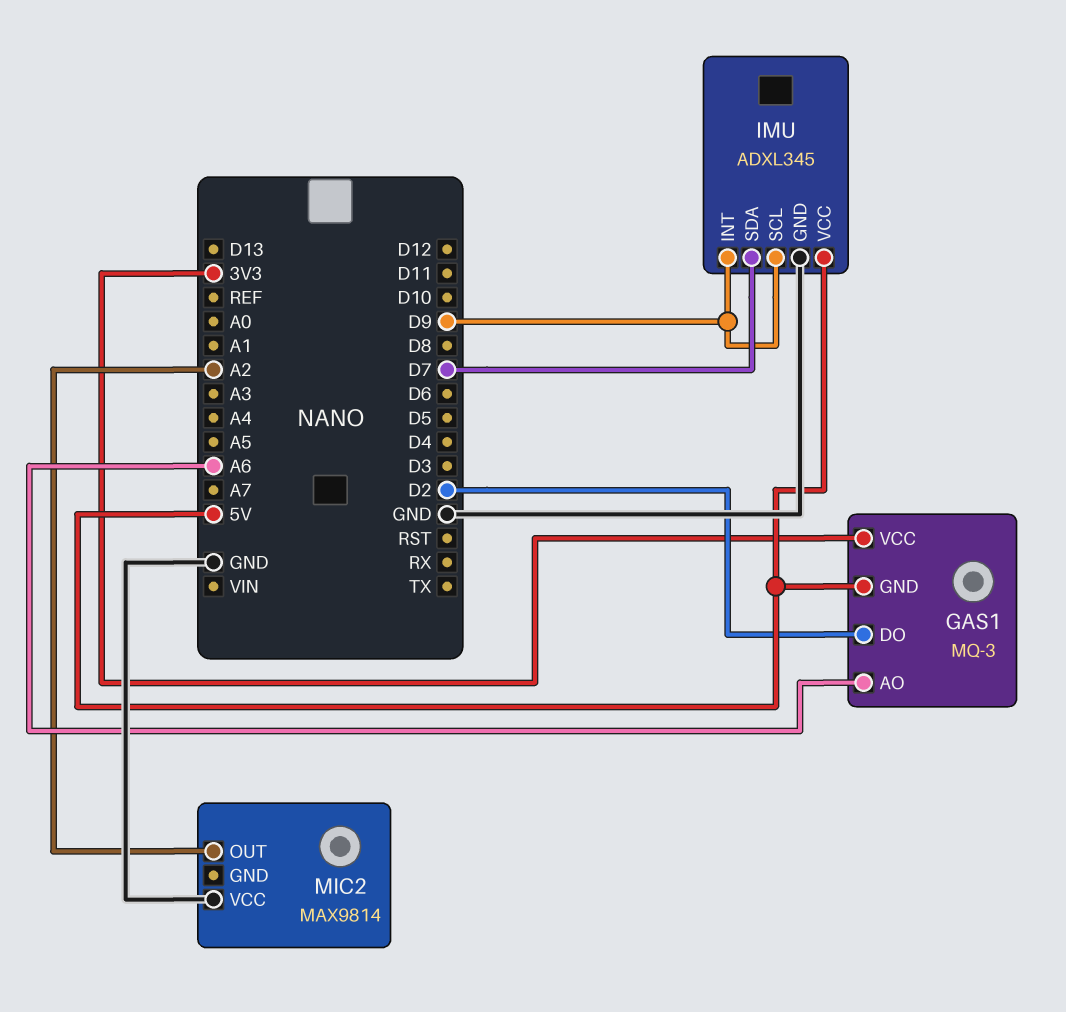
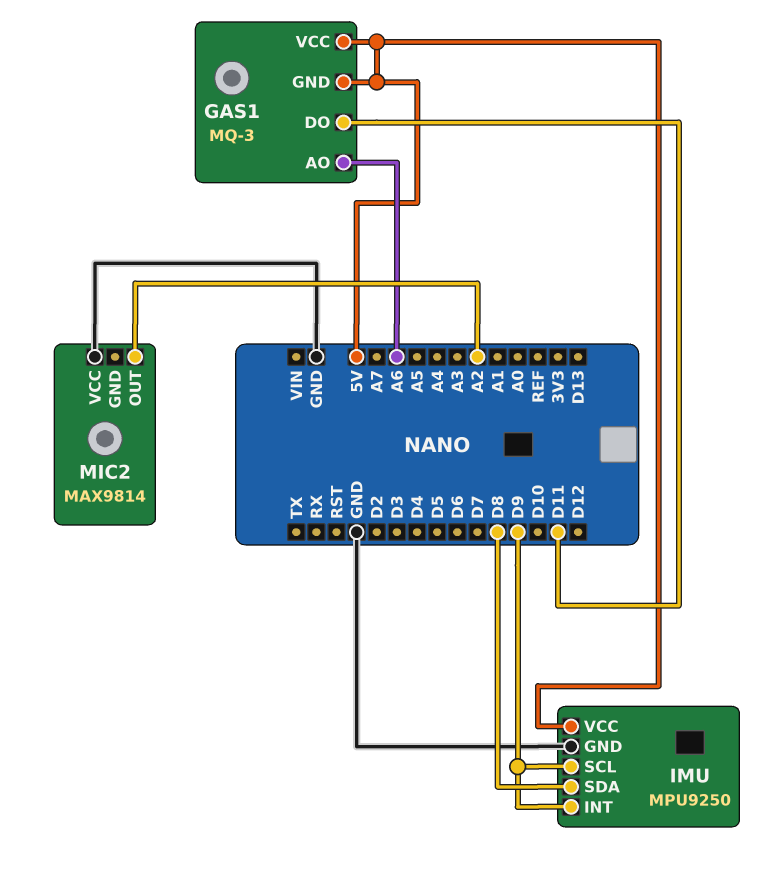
GAS1 pin DO: D2 -> D11
GAS1 pin VCC: 3V3 -> 5V
IMU: ADXL345 -> MPU9250
IMU pin SDA: D7 -> D8

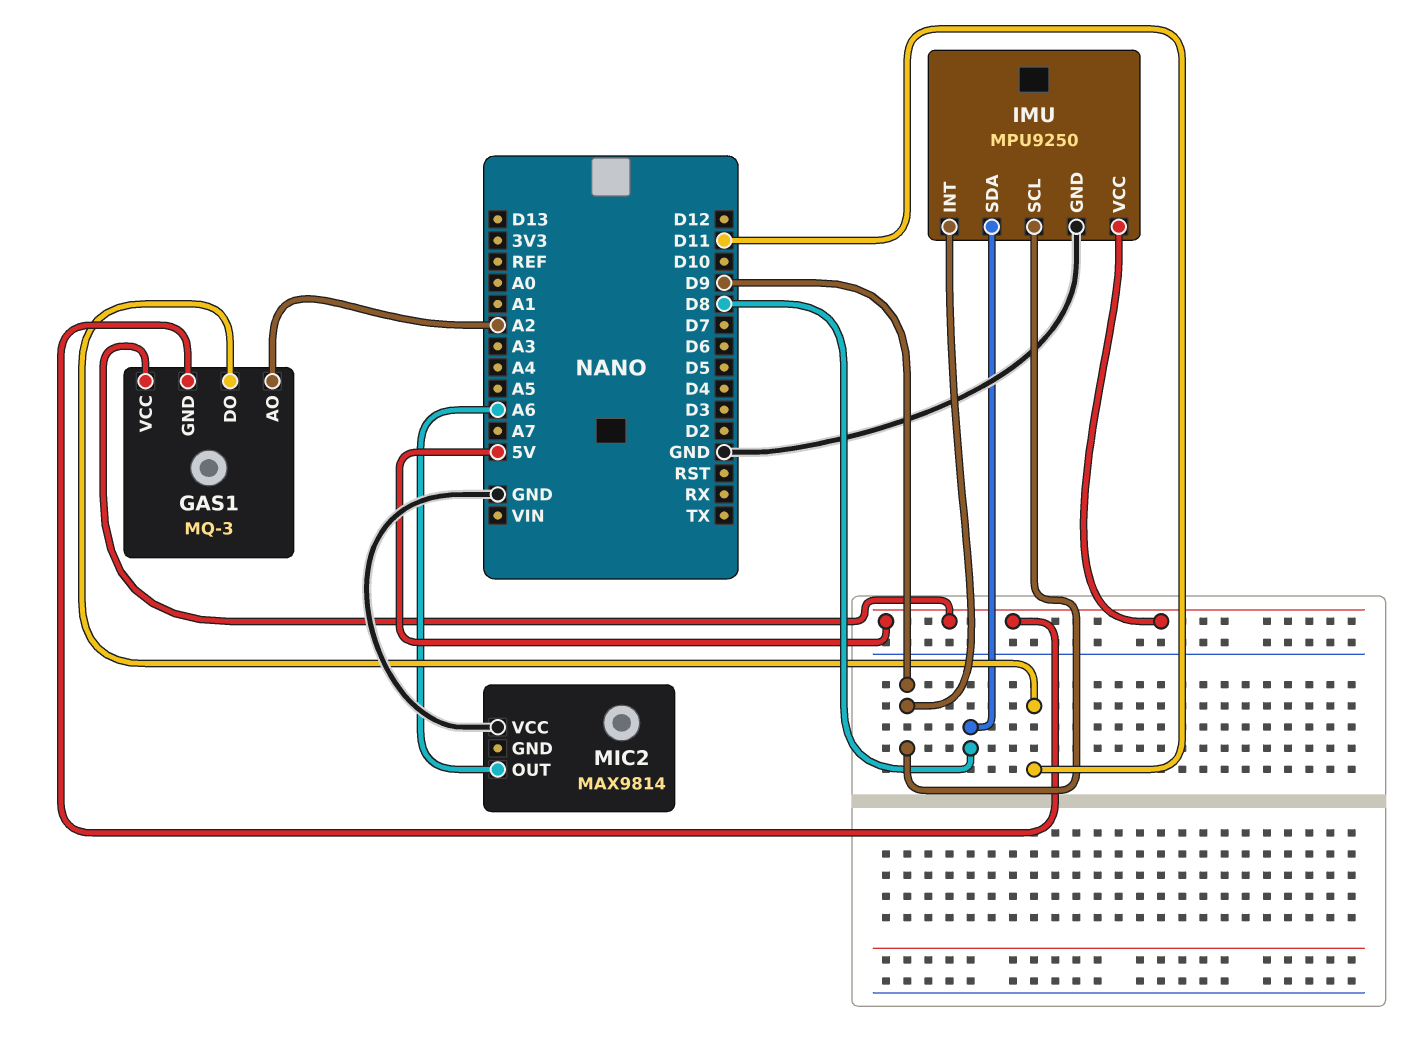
GAS1 pin AO: A6 -> A2
MIC2 pin OUT: A2 -> A6

